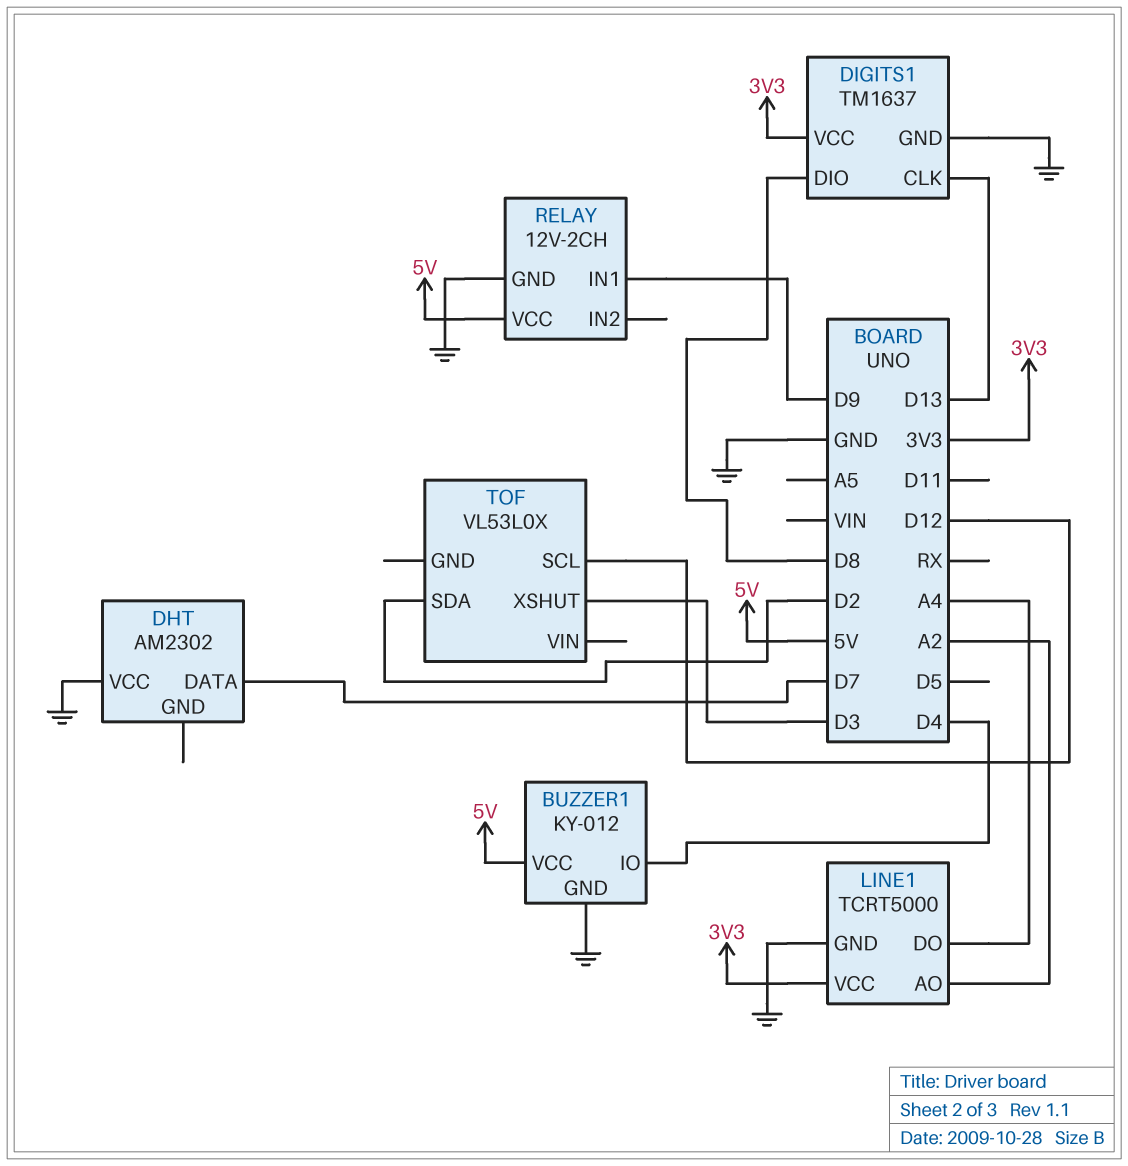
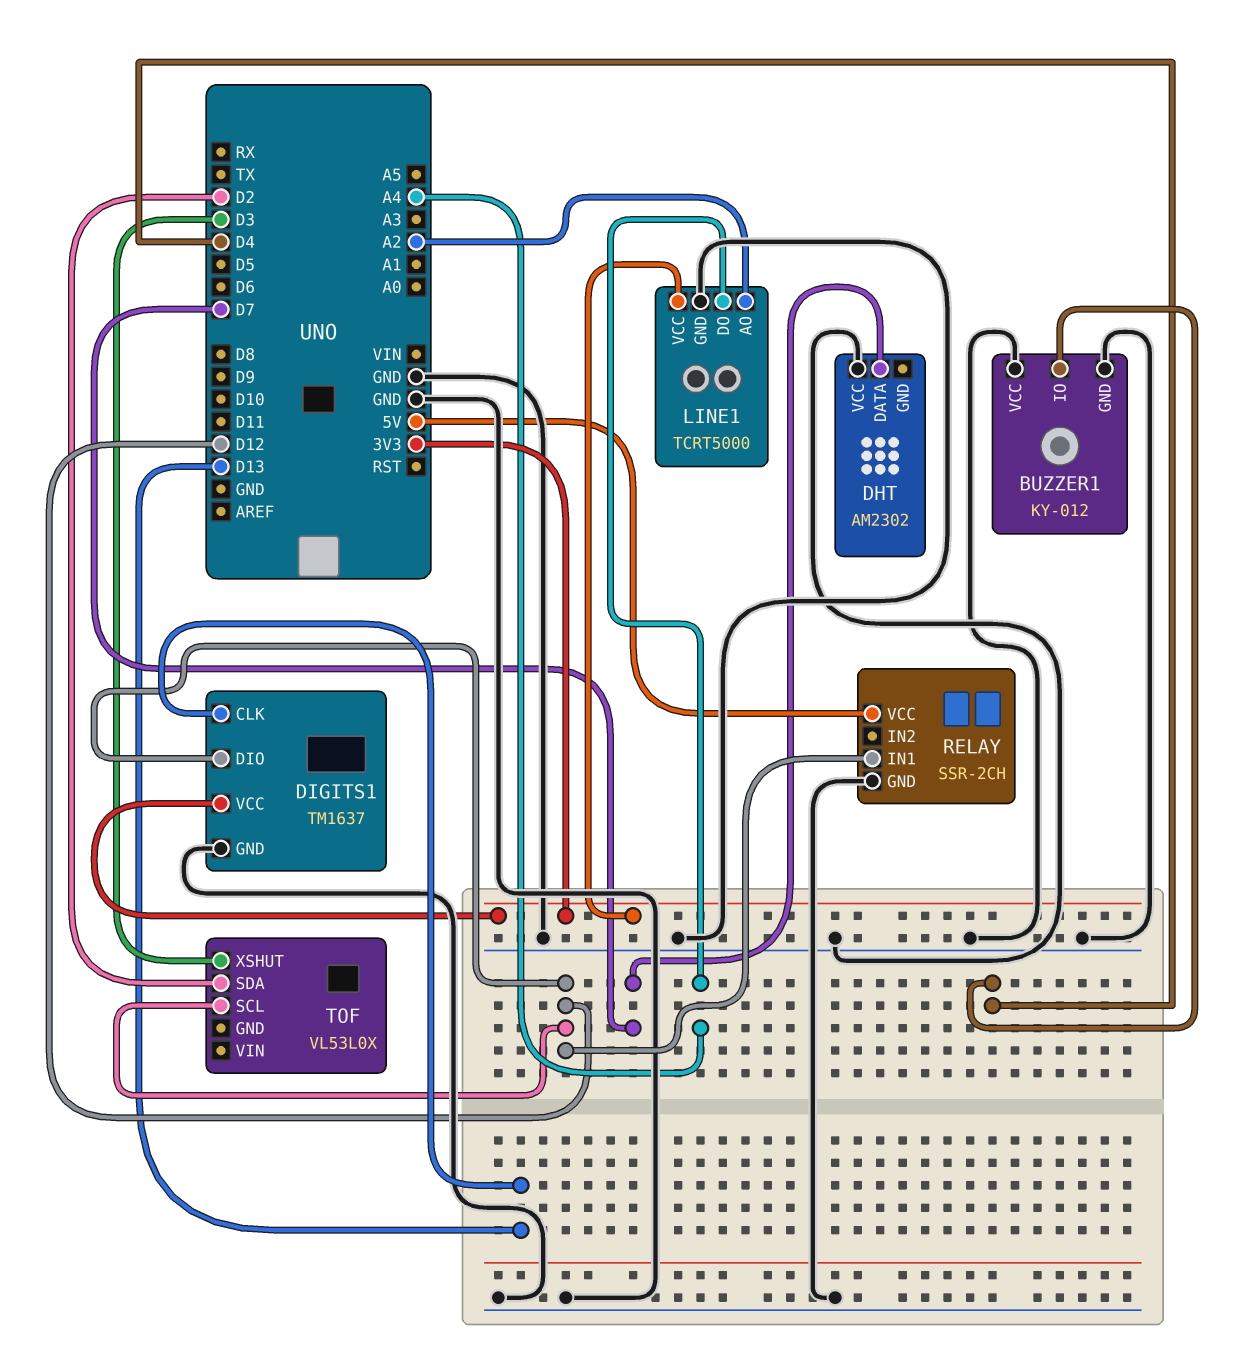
BUZZER1 pin VCC: 5V -> GND
DIGITS1 pin DIO: D8 -> D12
RELAY: 12V-2CH -> SSR-2CH
RELAY pin IN1: D9 -> D12

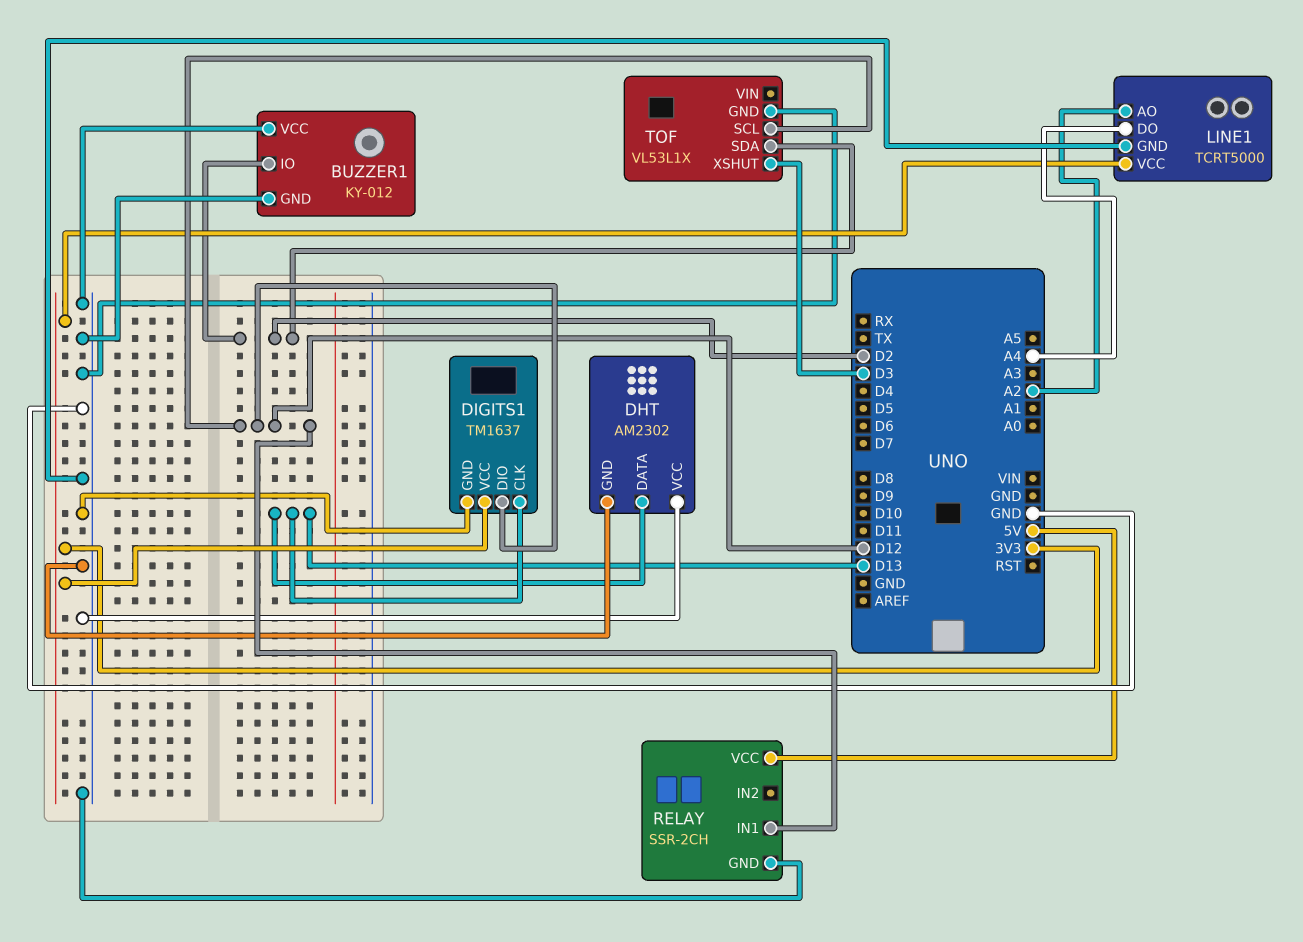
BUZZER1 pin IO: D4 -> D2
DHT pin DATA: D7 -> D13
DHT pin GND: none -> GND
TOF: VL53L0X -> VL53L1X
TOF pin GND: none -> GND

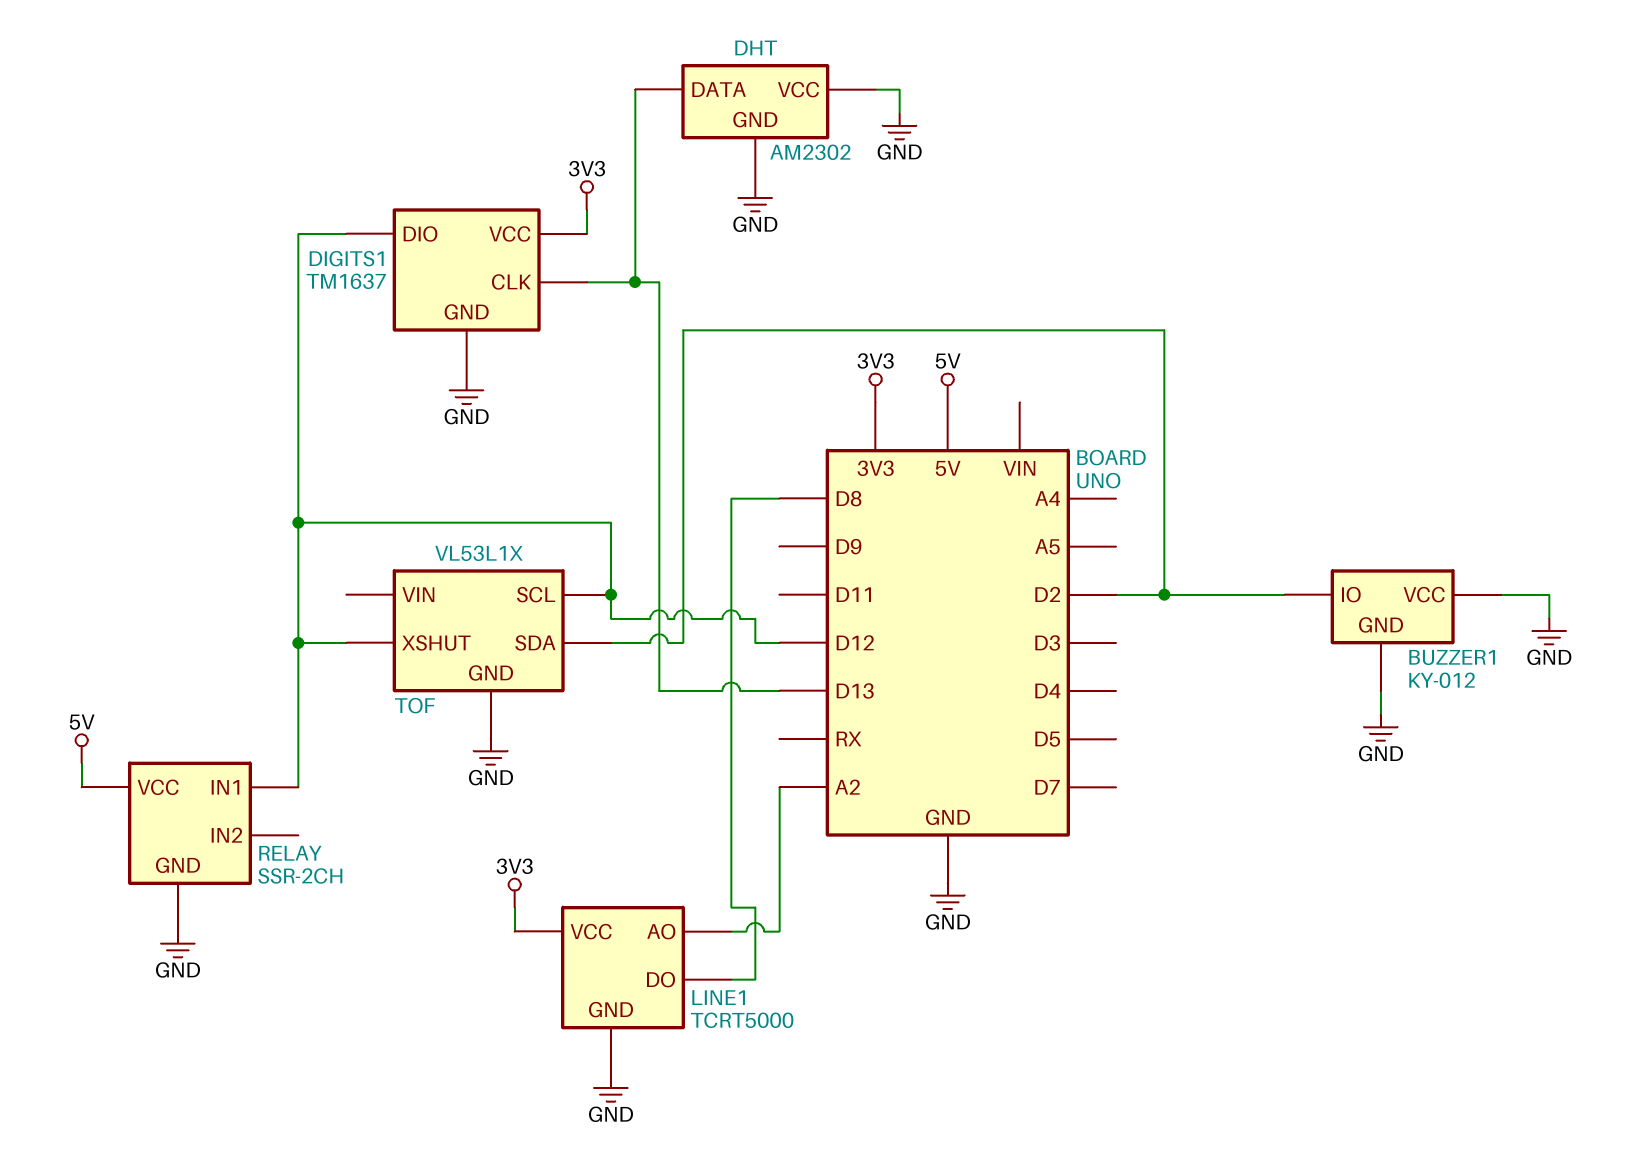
LINE1 pin DO: A4 -> D8
TOF pin XSHUT: D3 -> D12

